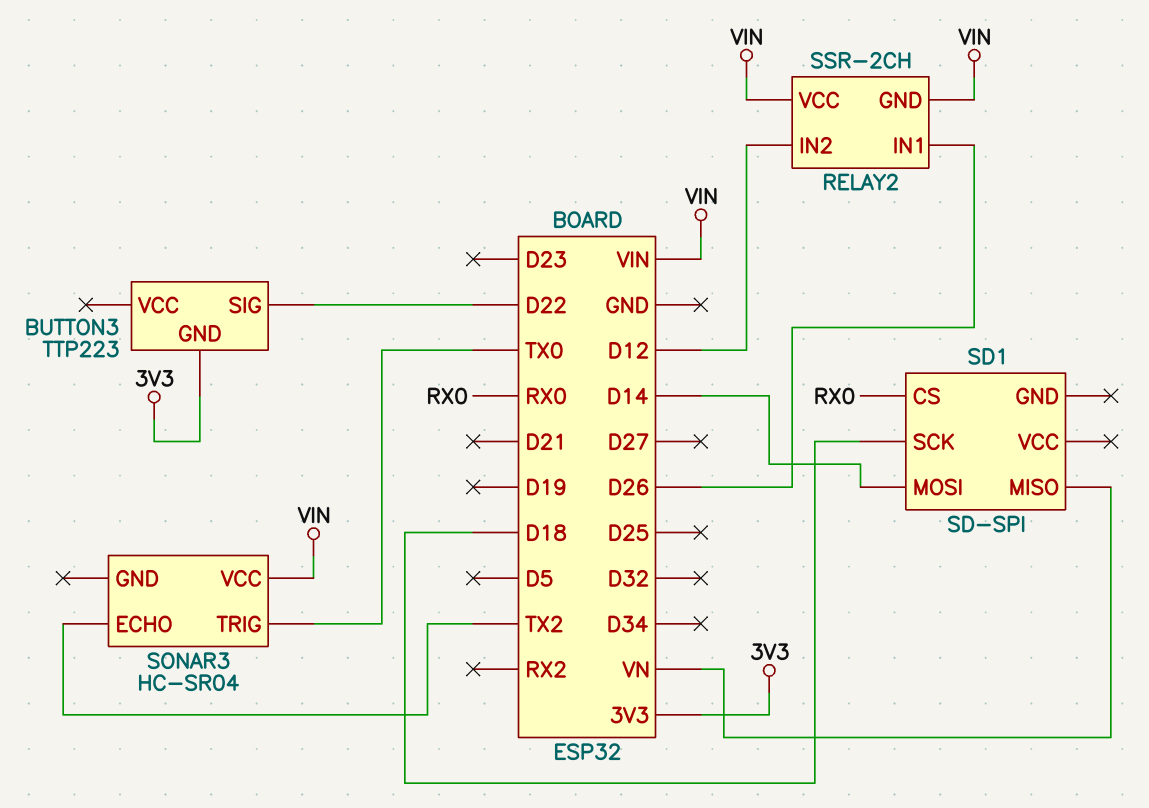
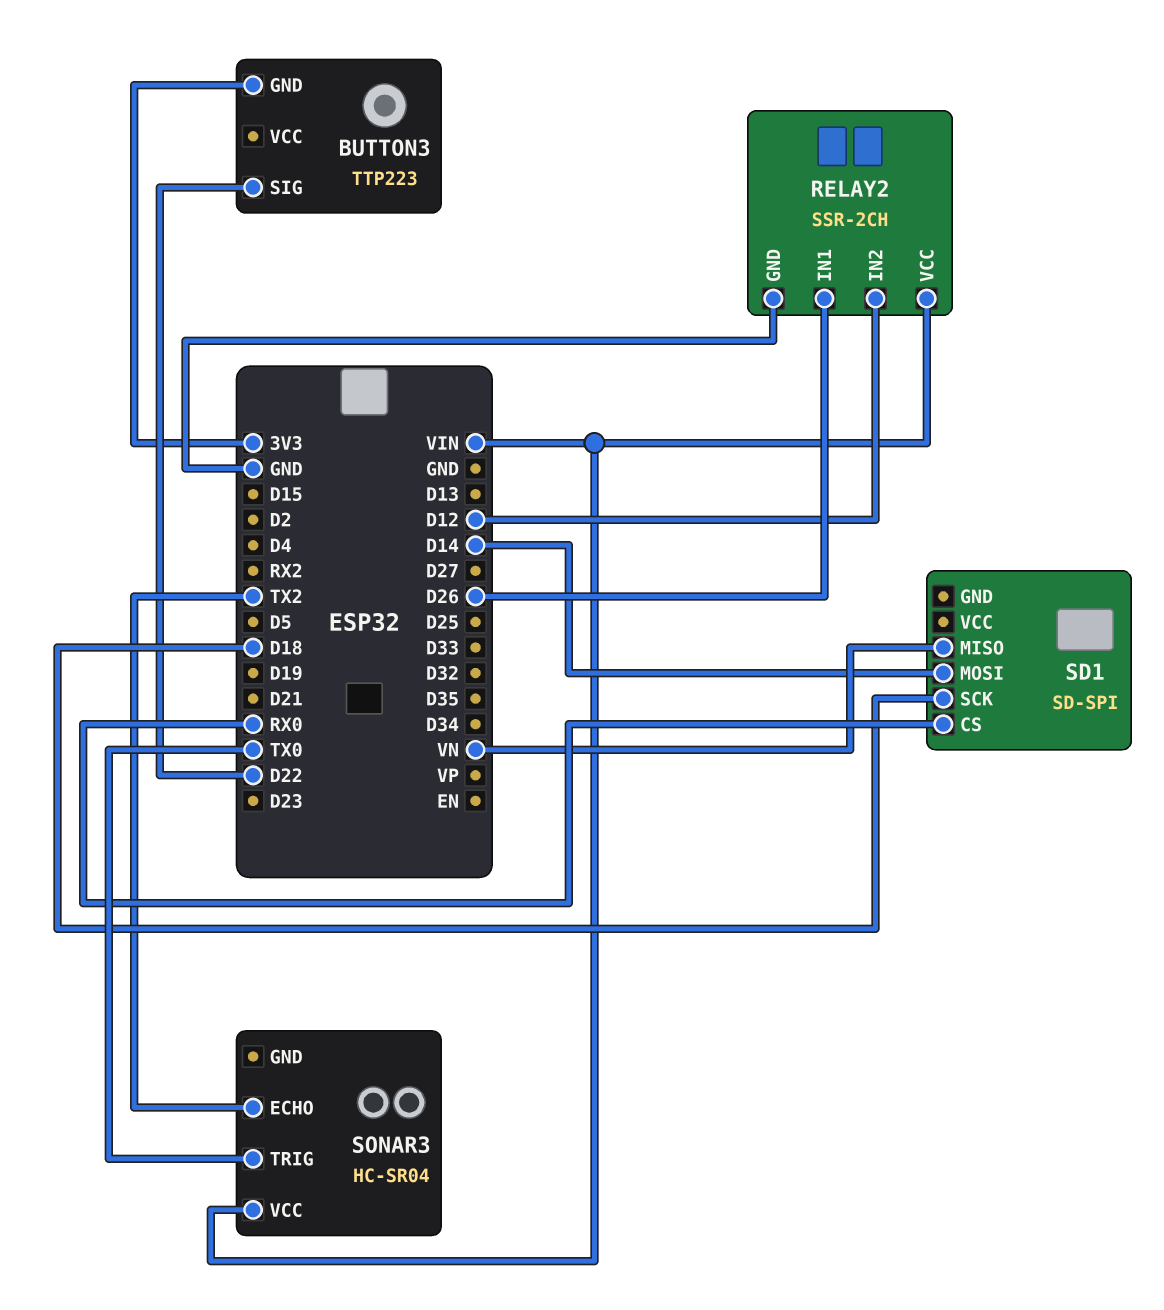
RELAY2 pin GND: VIN -> GND

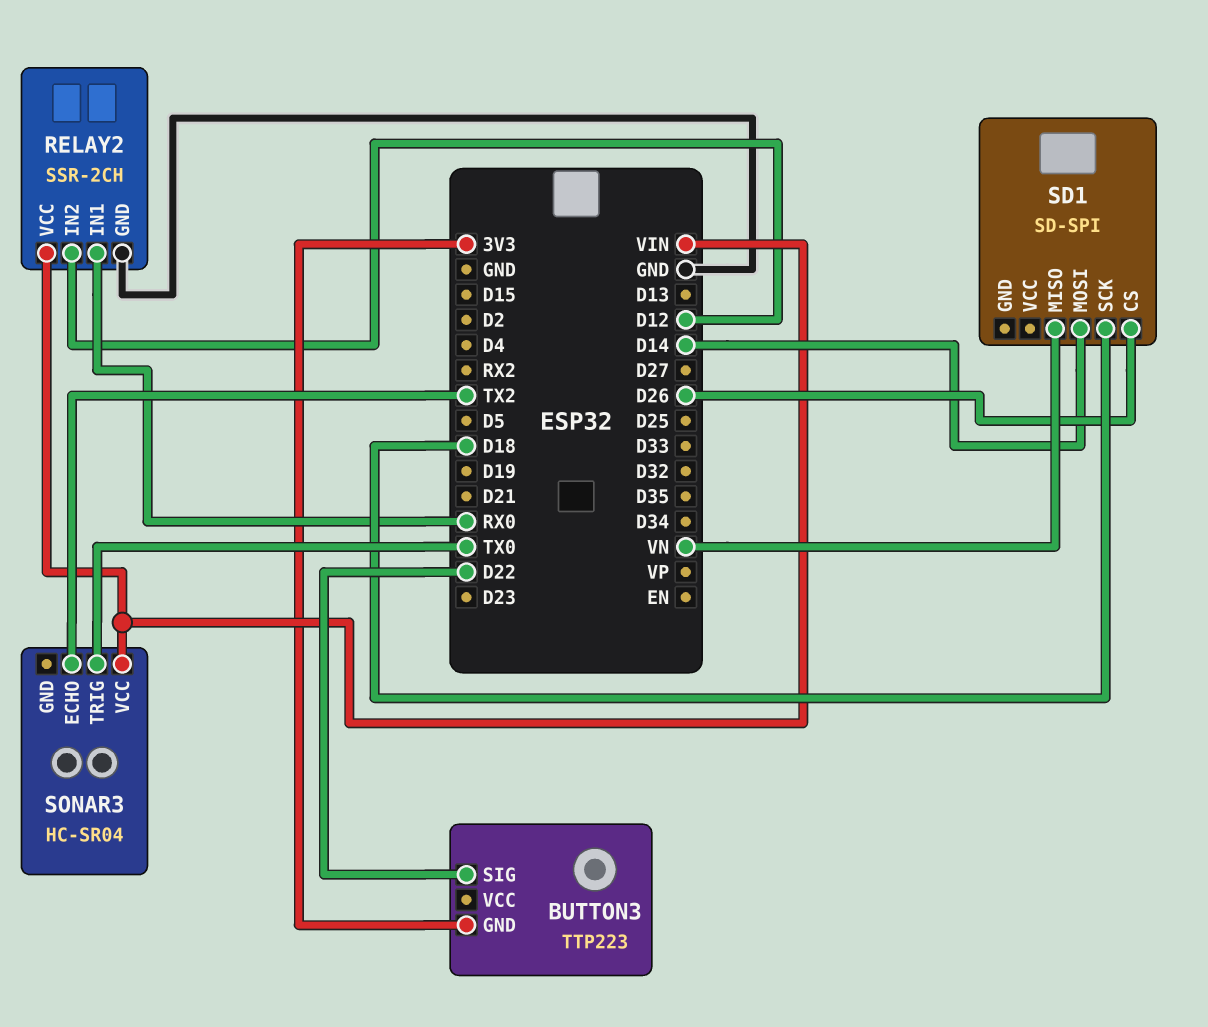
RELAY2 pin IN1: D26 -> RX0
SD1 pin CS: RX0 -> D26

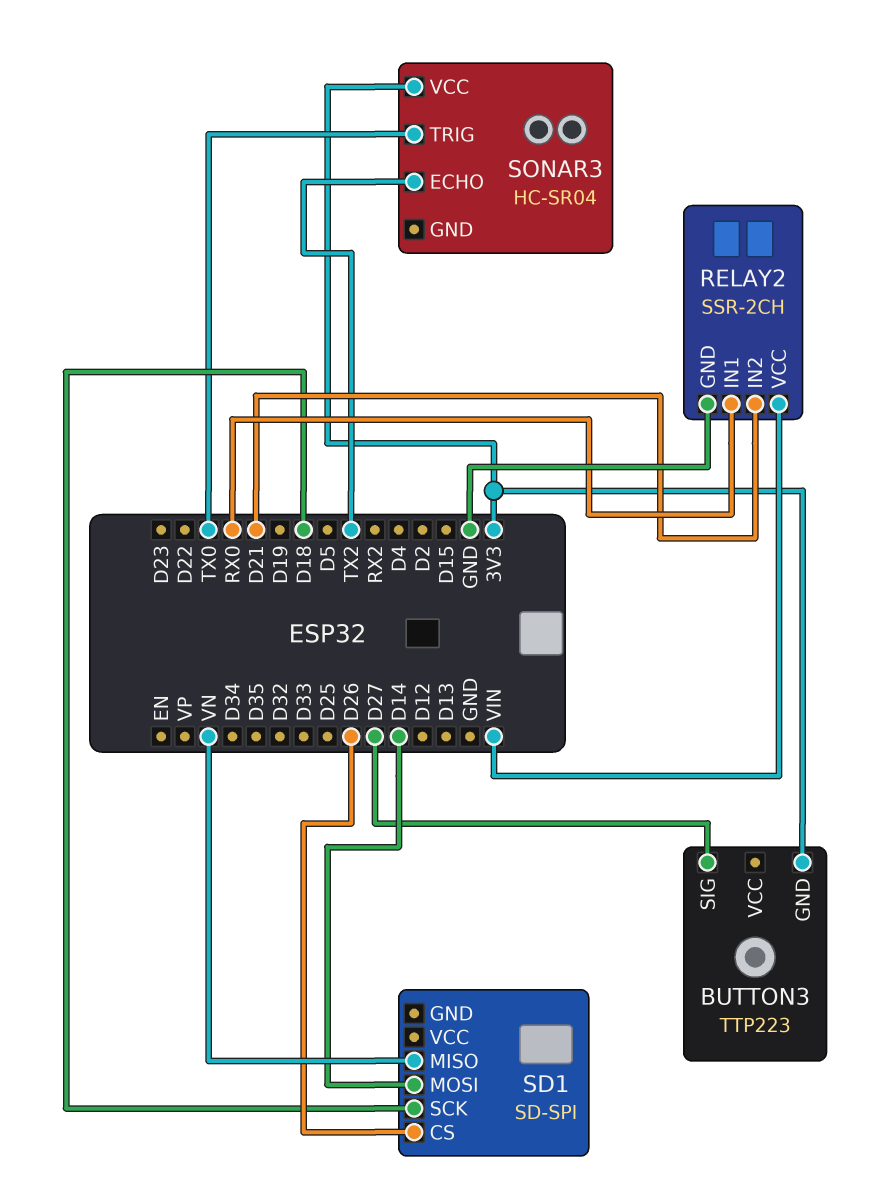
BUTTON3 pin SIG: D22 -> D27
RELAY2 pin IN2: D12 -> D21
SONAR3 pin VCC: VIN -> 3V3

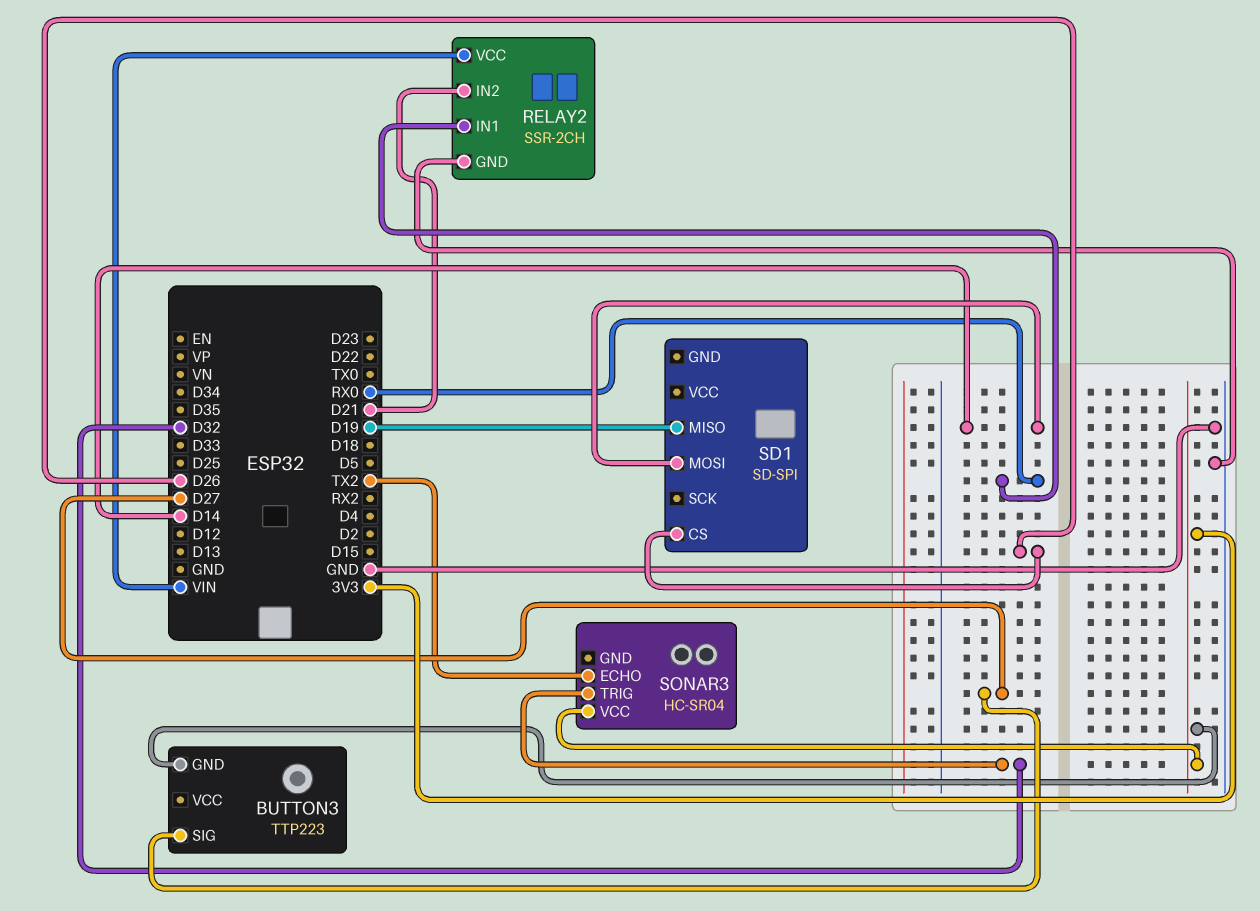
SD1 pin MISO: VN -> D19
SD1 pin SCK: D18 -> none
SONAR3 pin TRIG: TX0 -> D32

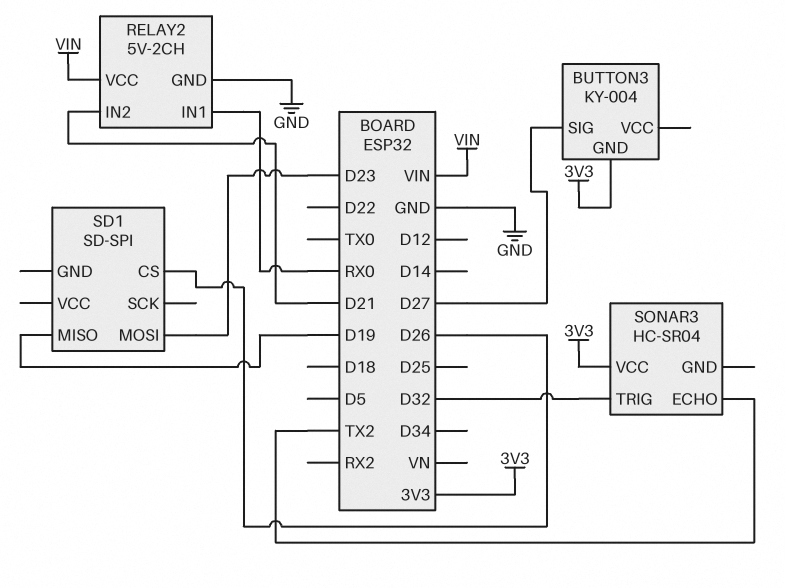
BUTTON3: TTP223 -> KY-004
RELAY2: SSR-2CH -> 5V-2CH
SD1 pin MOSI: D14 -> D23

